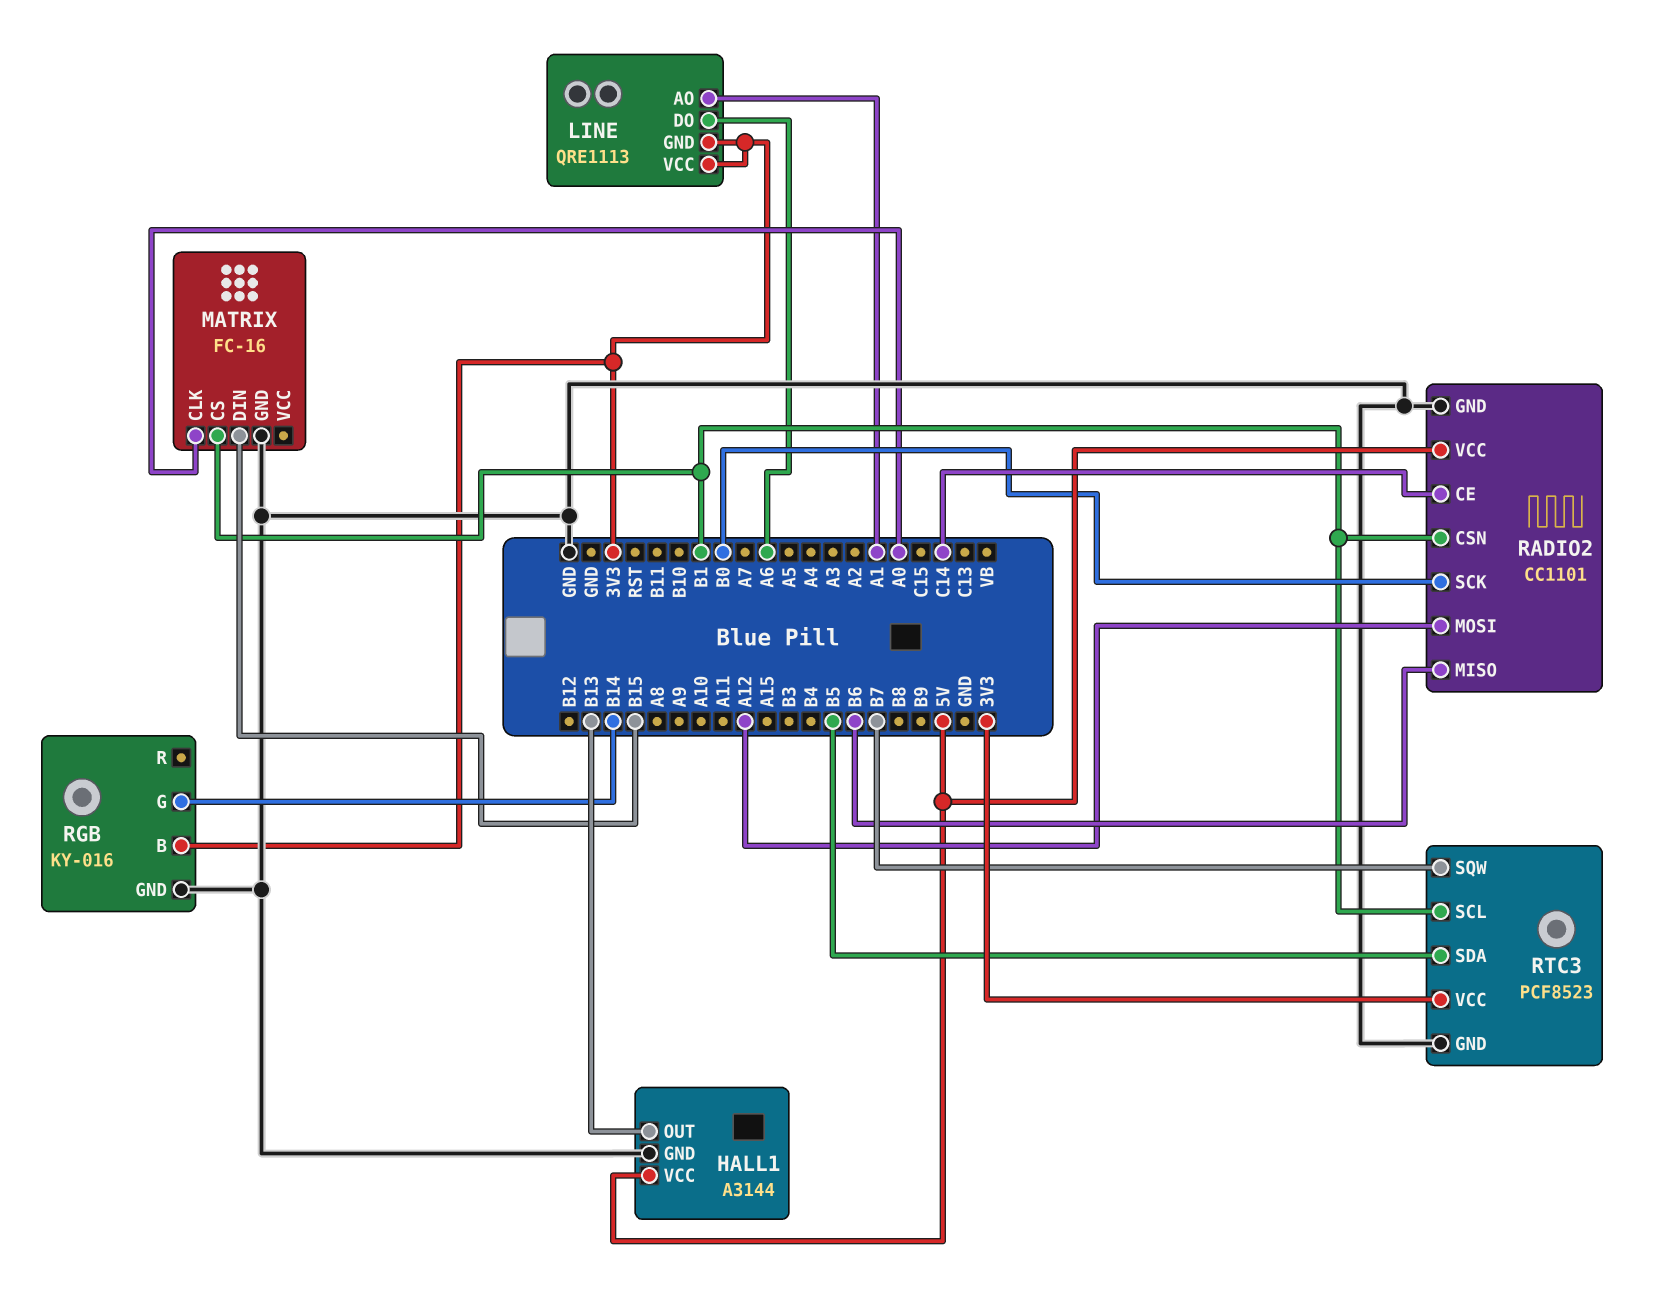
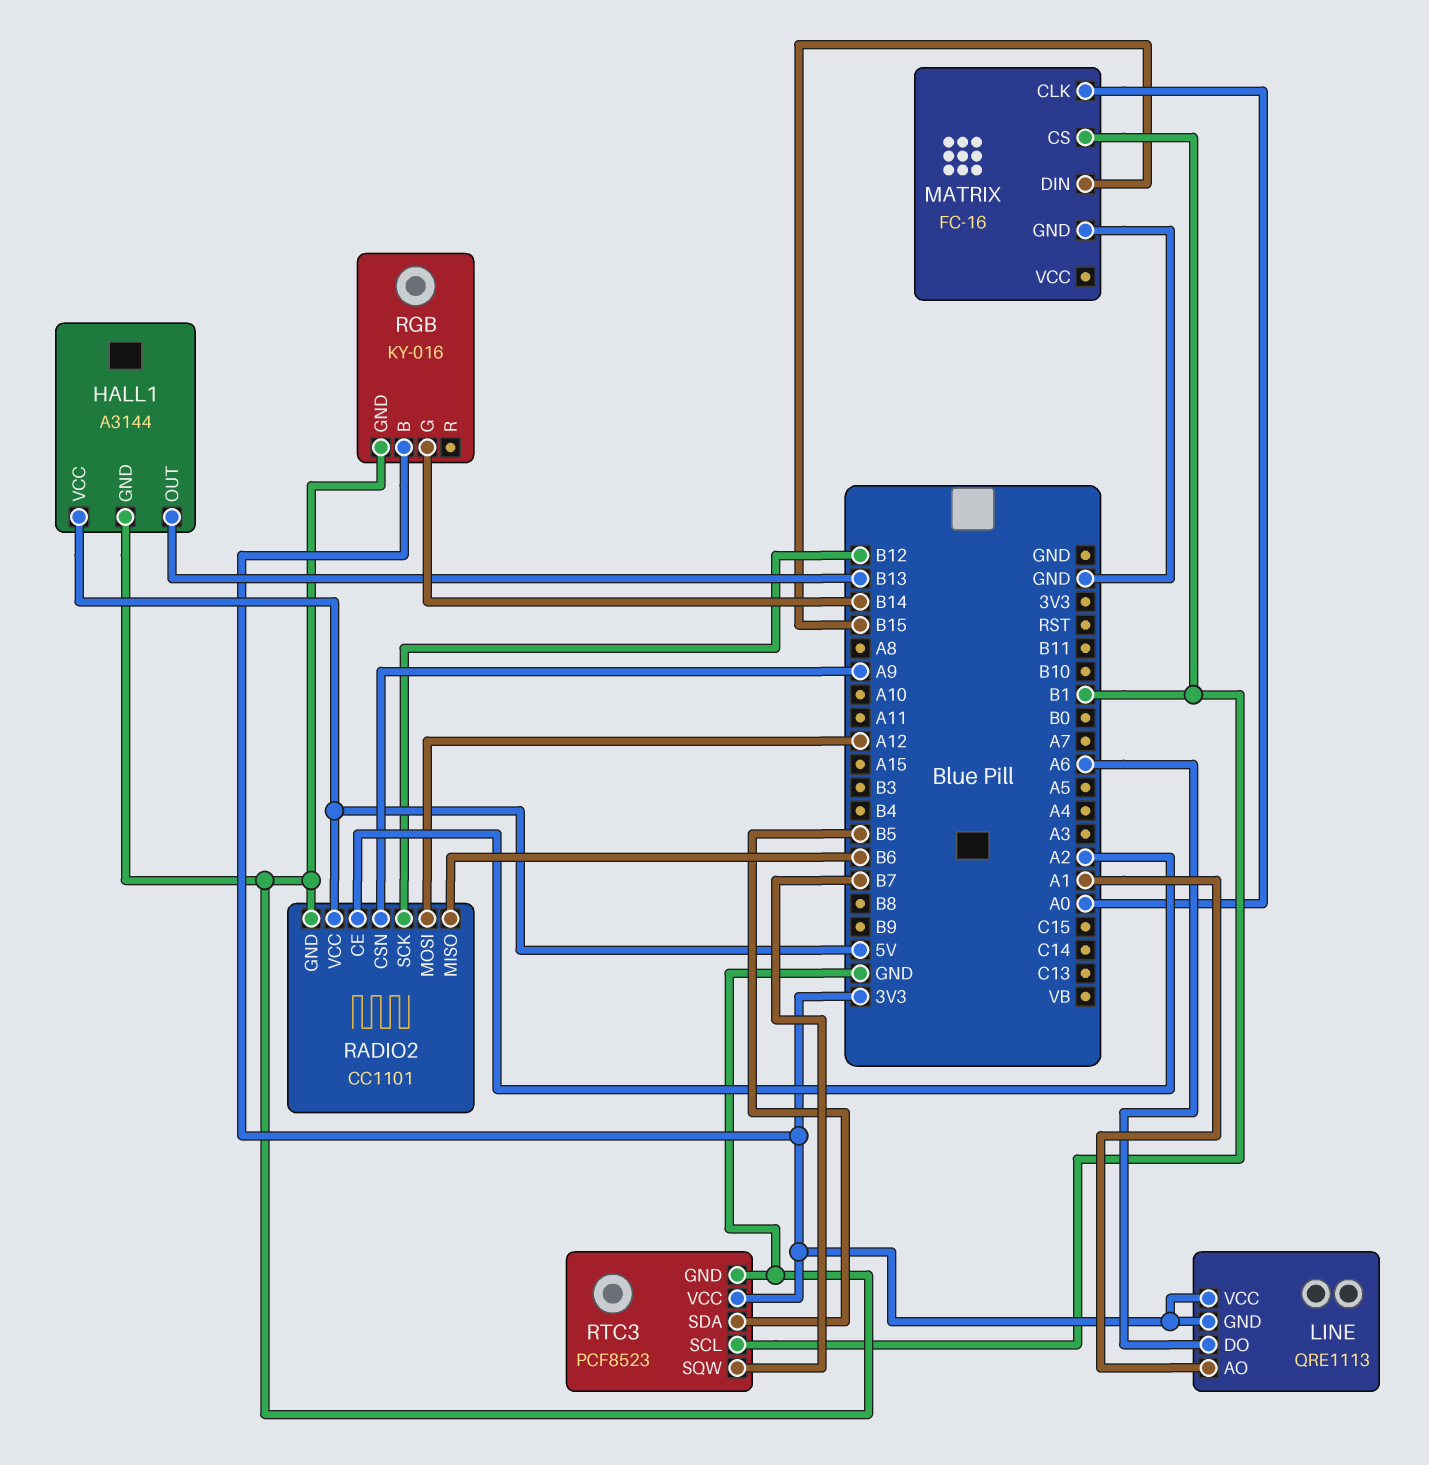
RADIO2 pin CE: C14 -> A2
RADIO2 pin CSN: B1 -> A9
RADIO2 pin SCK: B0 -> B12

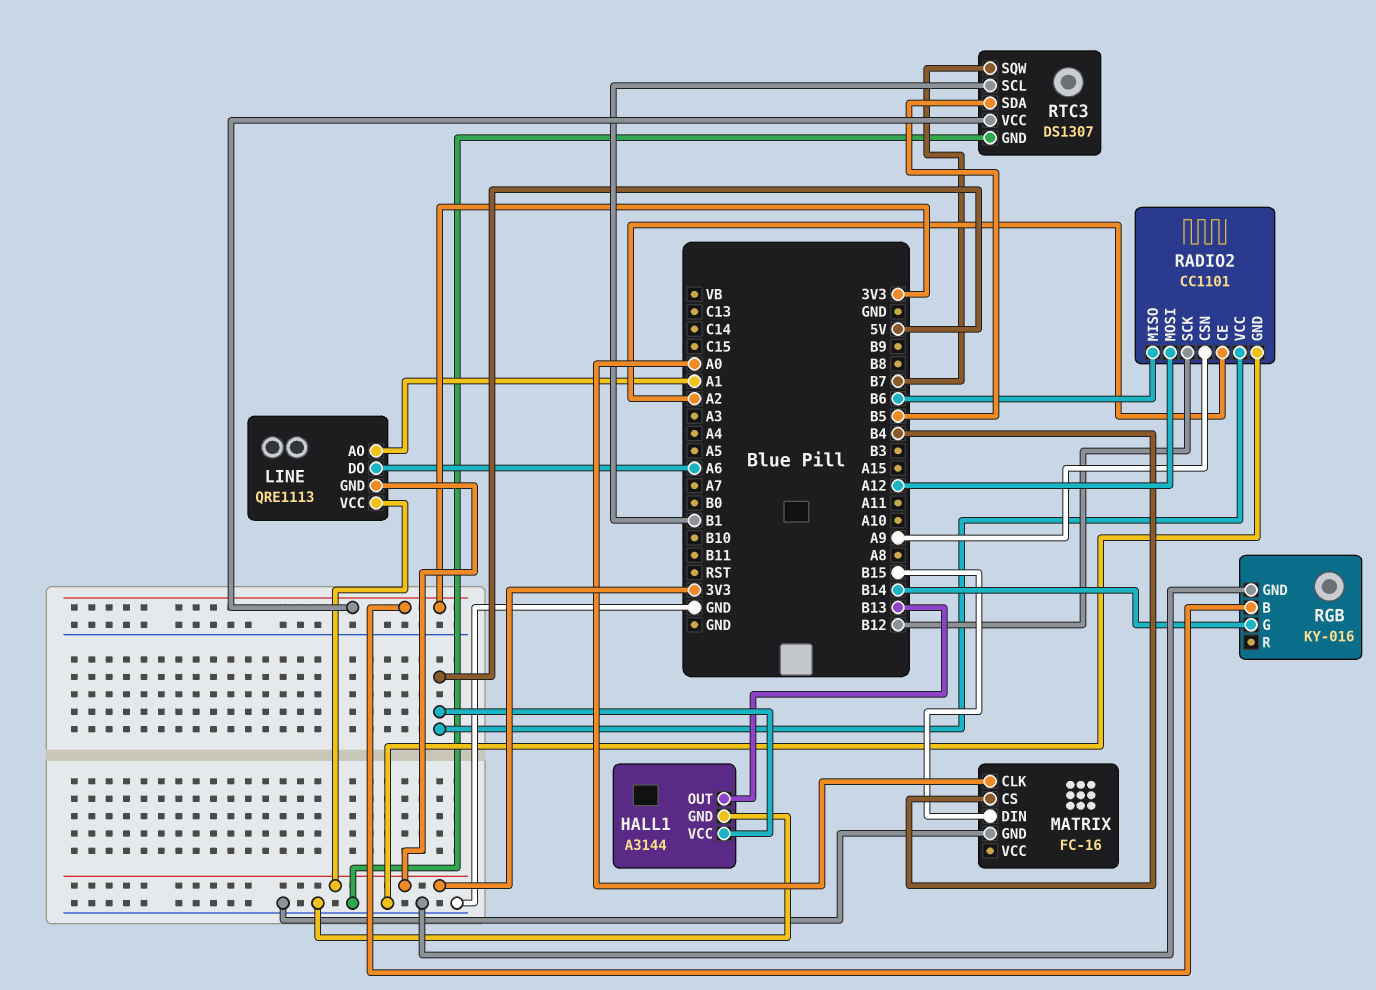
MATRIX pin CS: B1 -> B4
RTC3: PCF8523 -> DS1307

